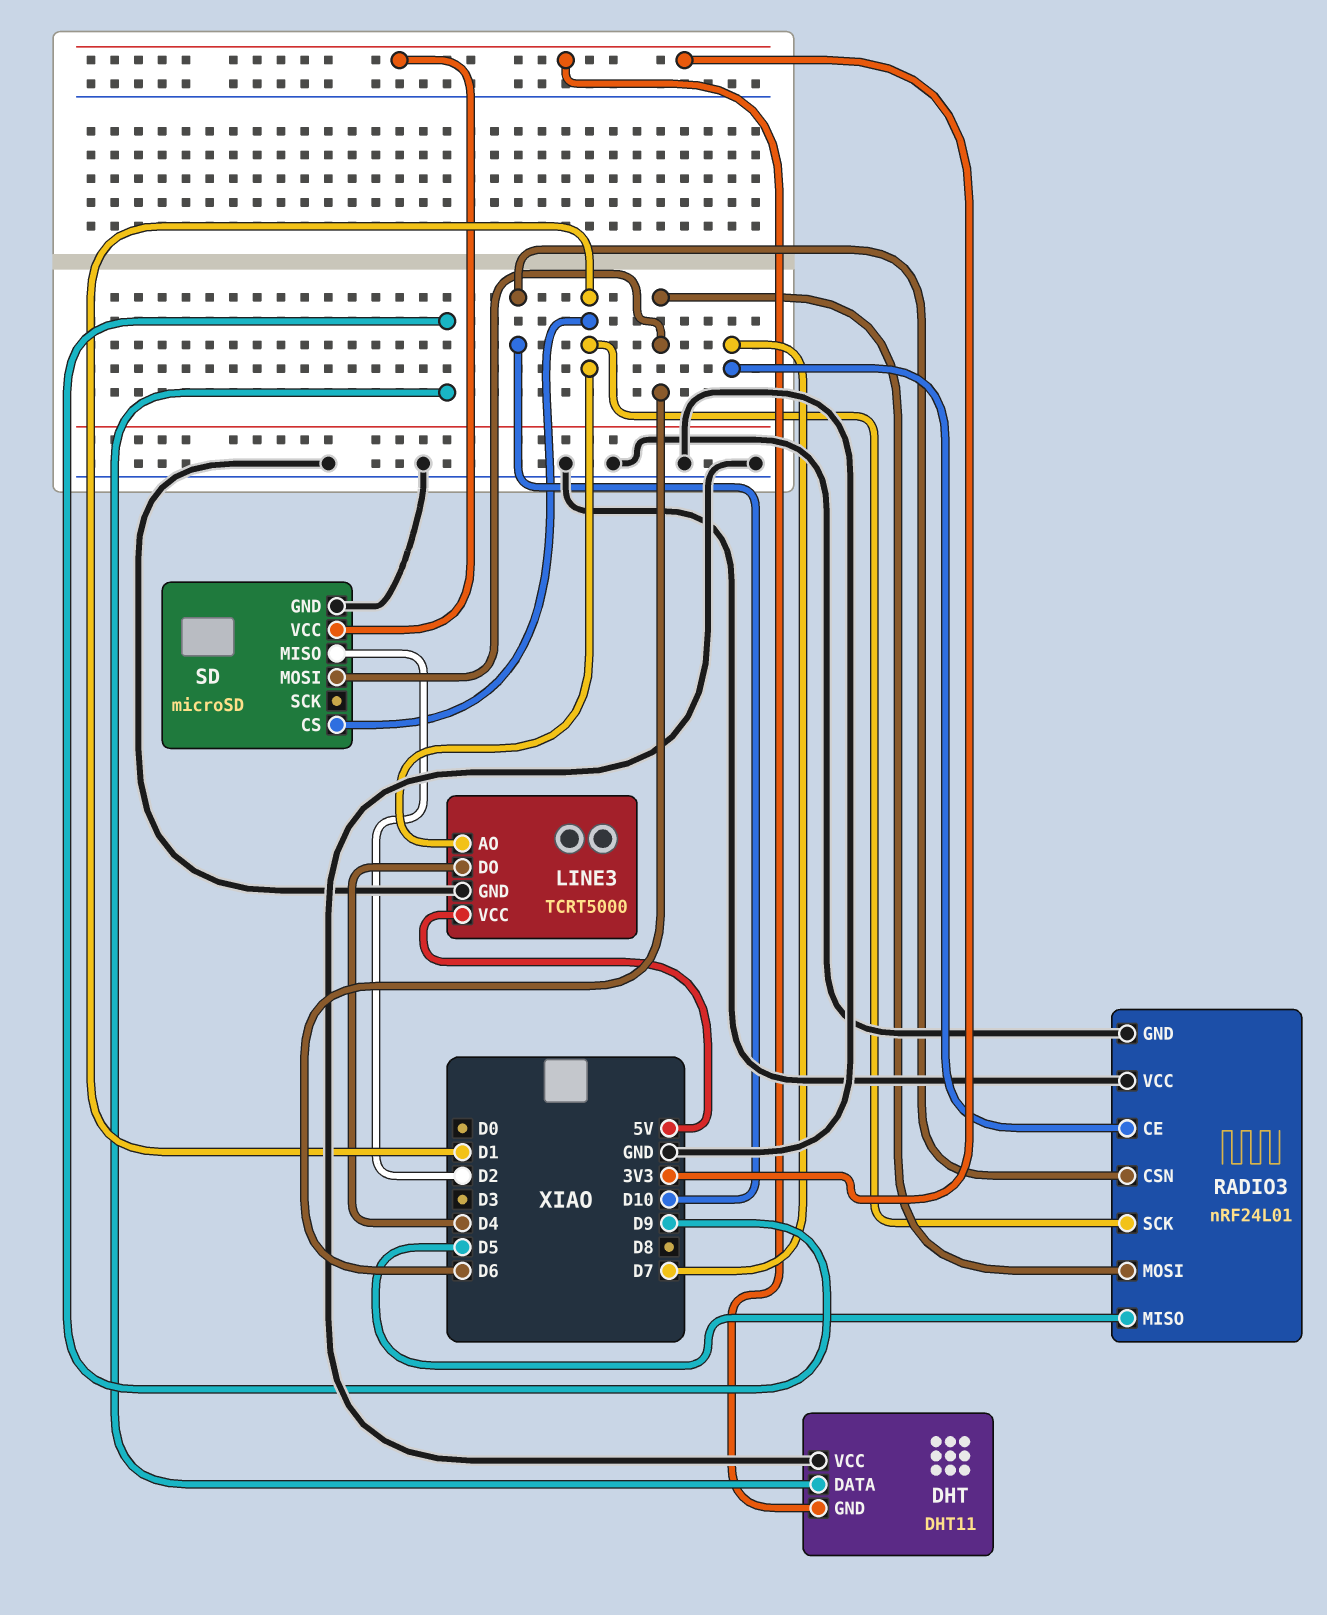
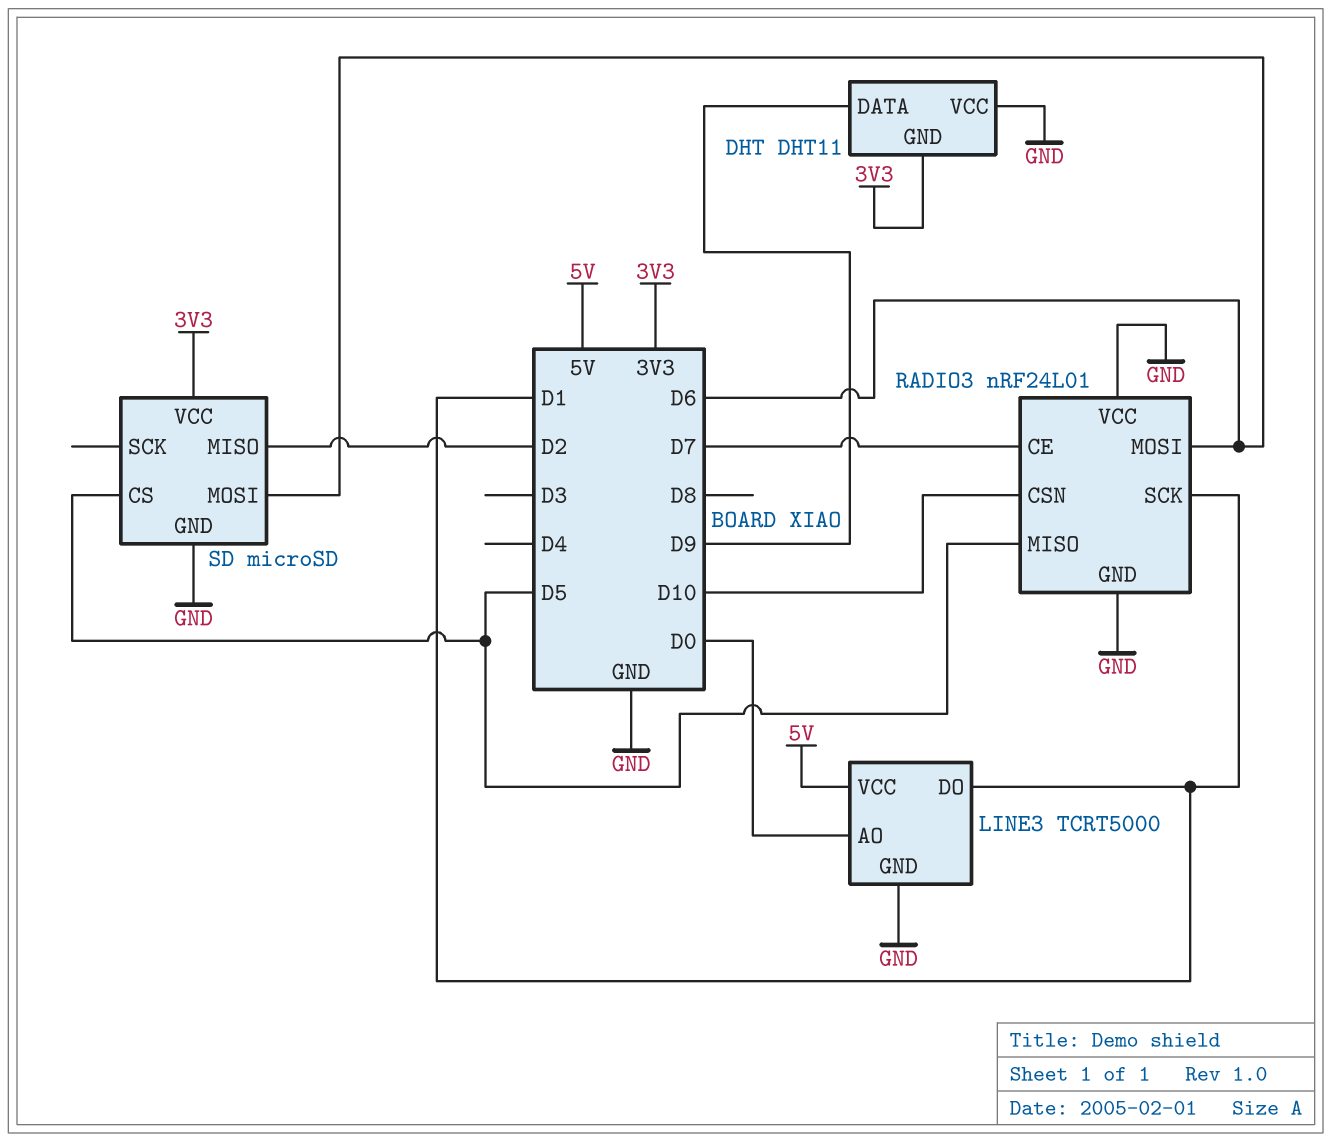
LINE3 pin AO: D1 -> D0
LINE3 pin DO: D4 -> D1
SD pin CS: D1 -> D5

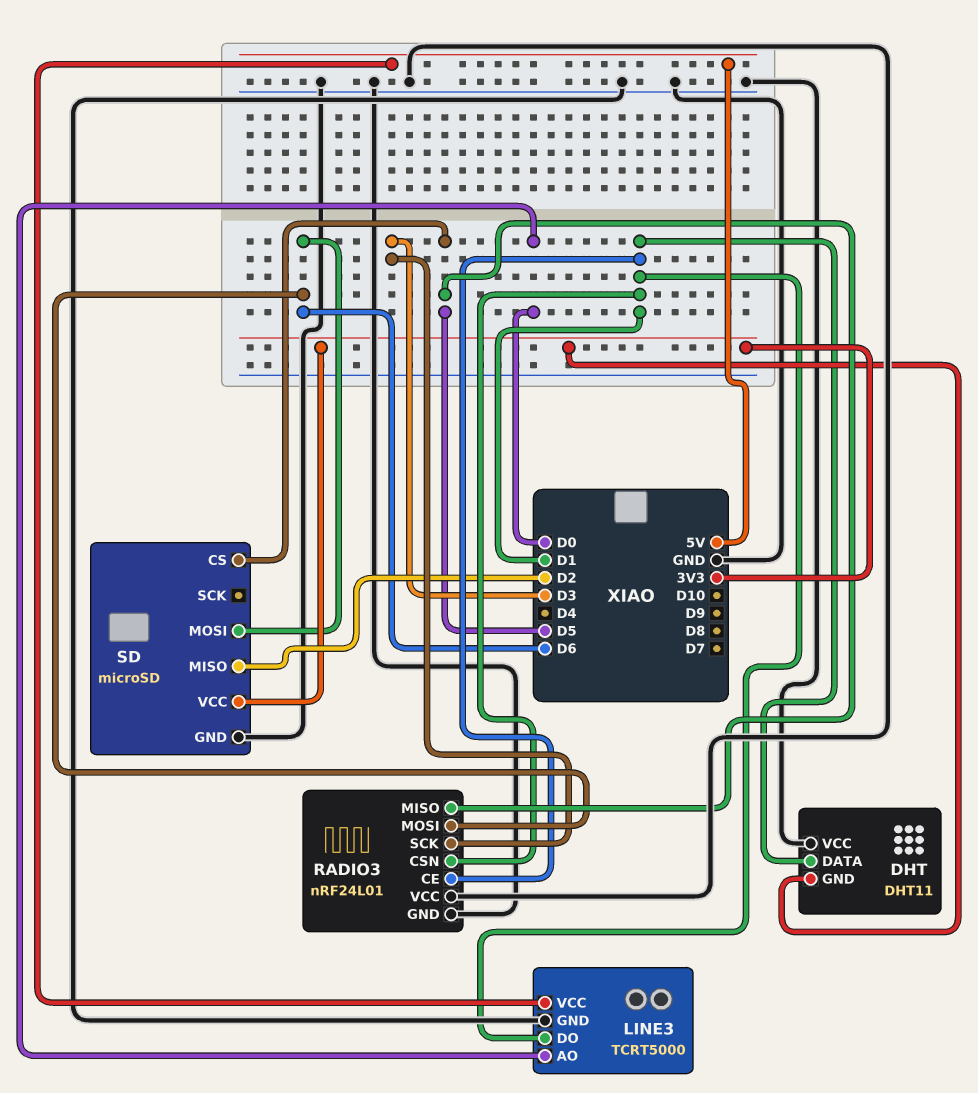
DHT pin DATA: D9 -> D1
RADIO3 pin CE: D7 -> D1
RADIO3 pin CSN: D10 -> D1
RADIO3 pin SCK: D1 -> D3

